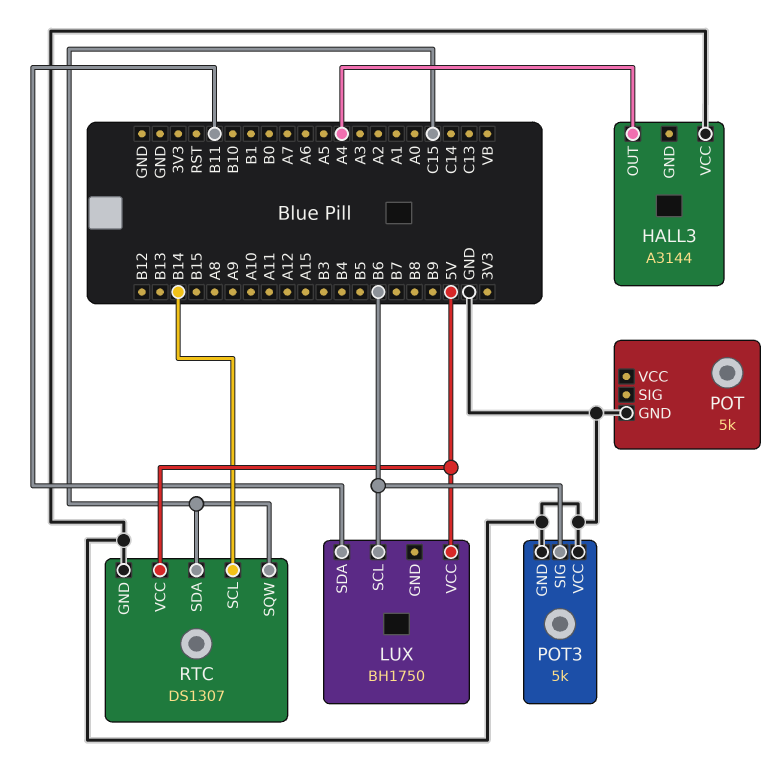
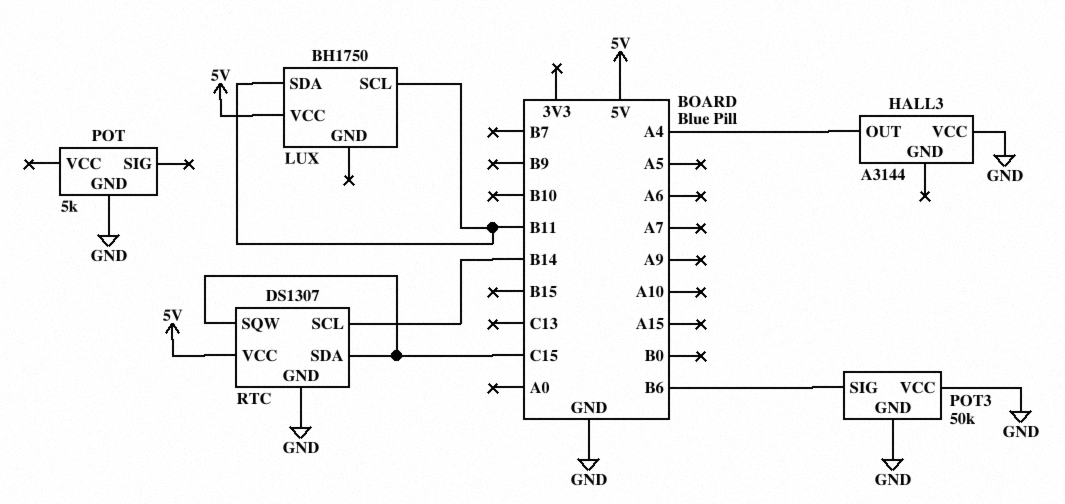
LUX pin SCL: B6 -> B11
POT3: 5k -> 50k

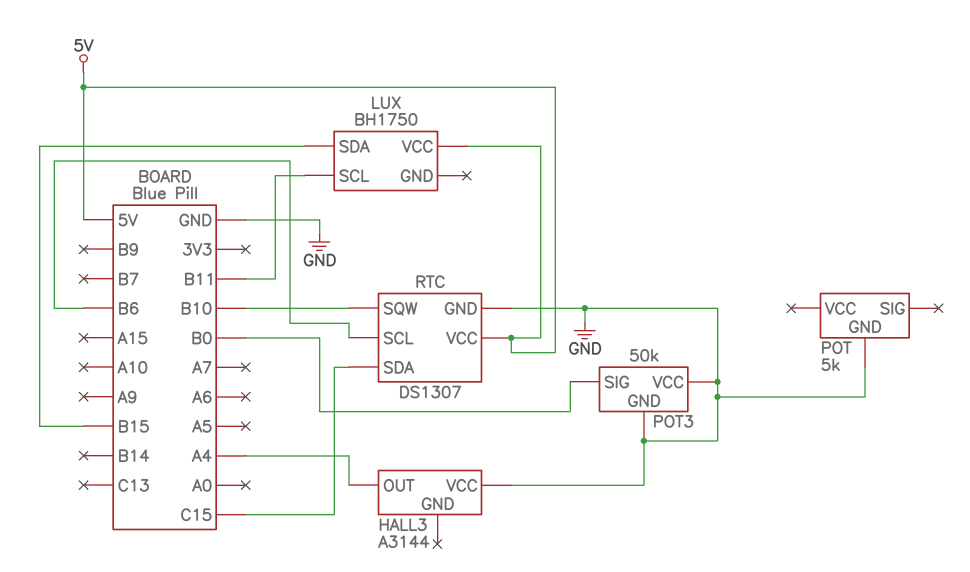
LUX pin SDA: B11 -> B15
POT3 pin SIG: B6 -> B0
RTC pin SCL: B14 -> B6
RTC pin SQW: C15 -> B10

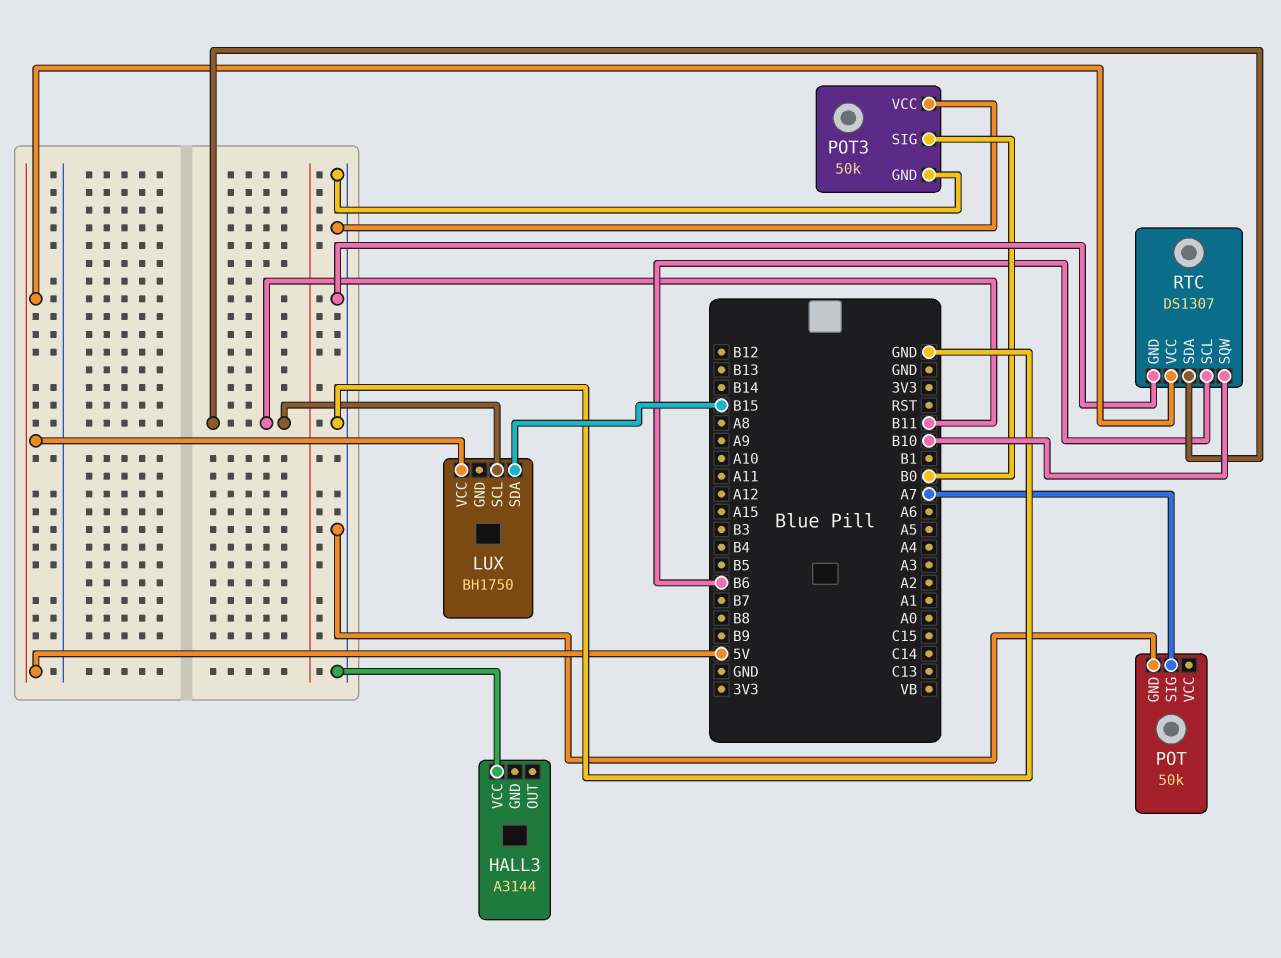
HALL3 pin OUT: A4 -> none
POT: 5k -> 50k
POT pin SIG: none -> A7
RTC pin SDA: C15 -> B11

